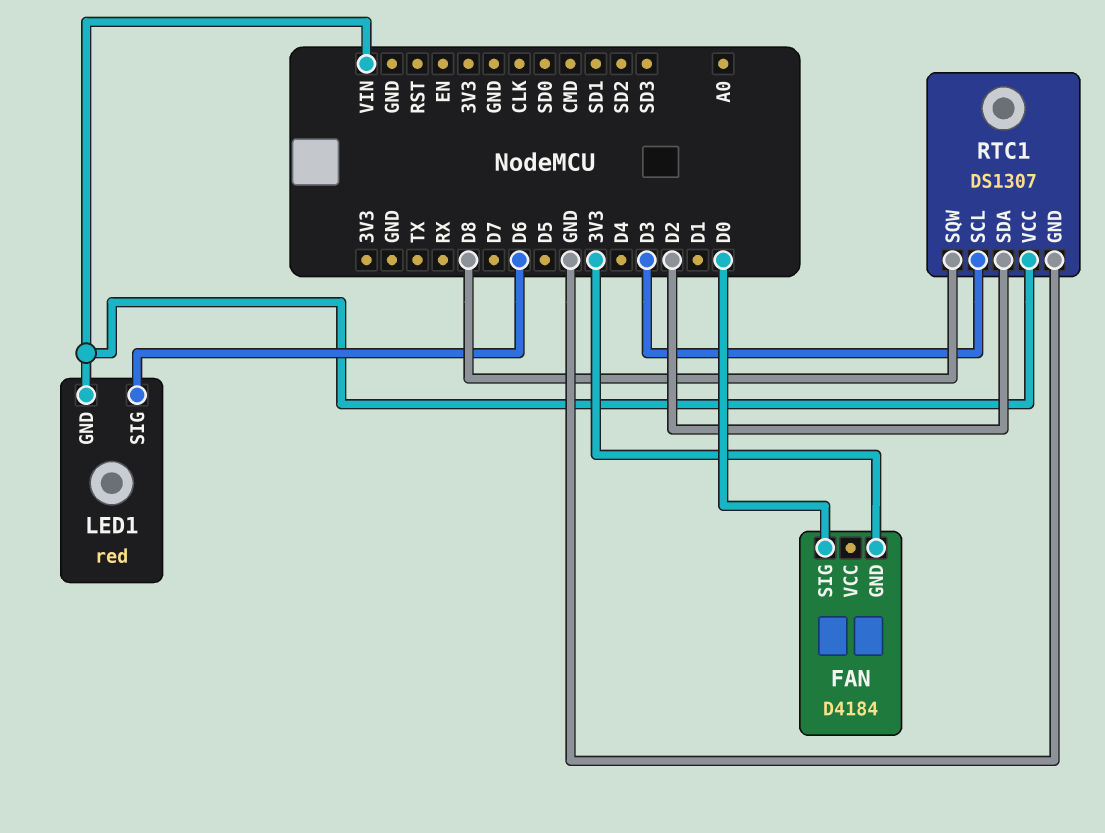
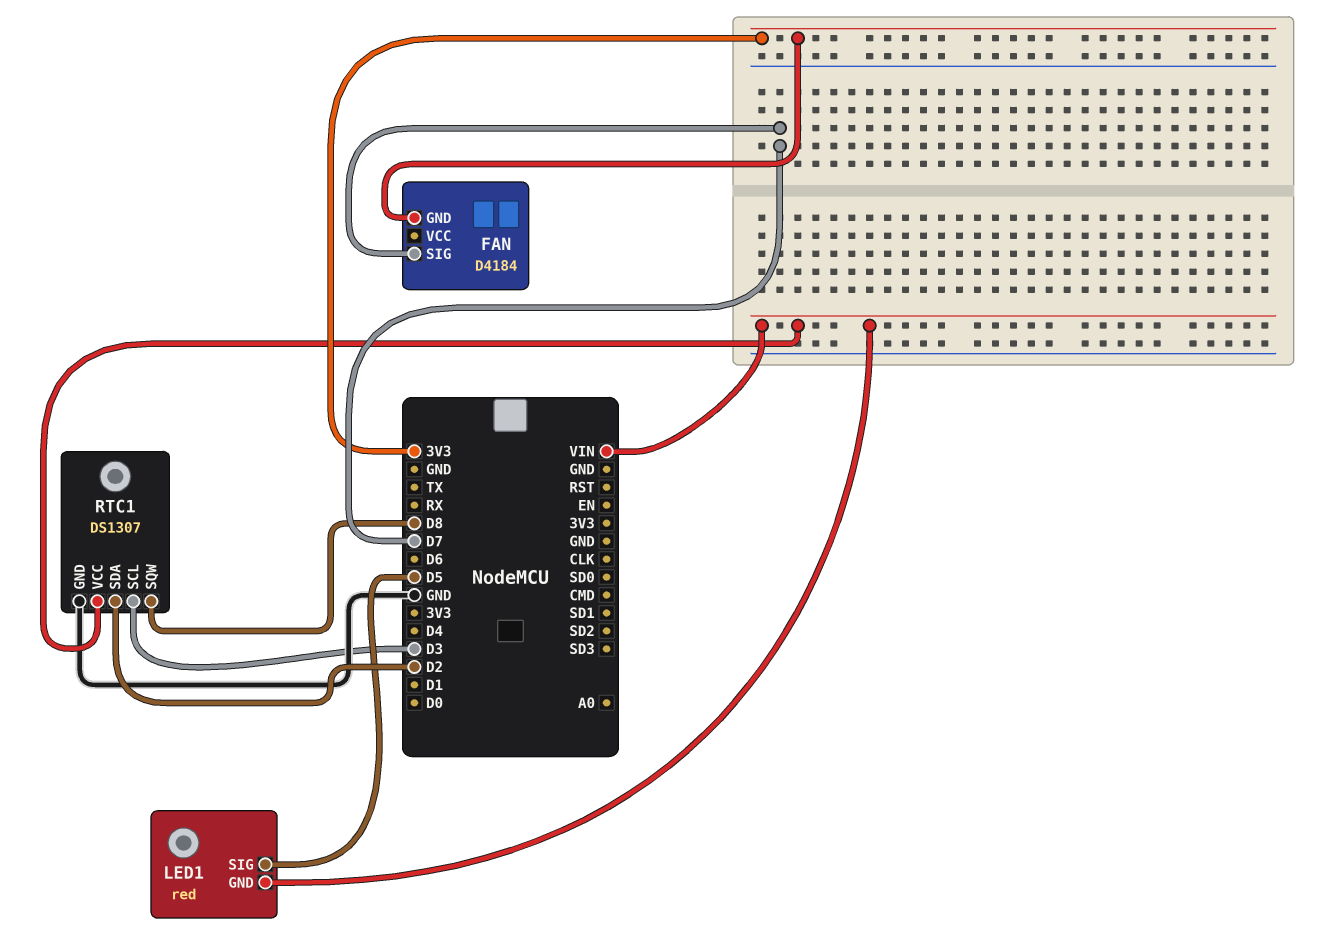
FAN pin SIG: D0 -> D7
LED1 pin SIG: D6 -> D5

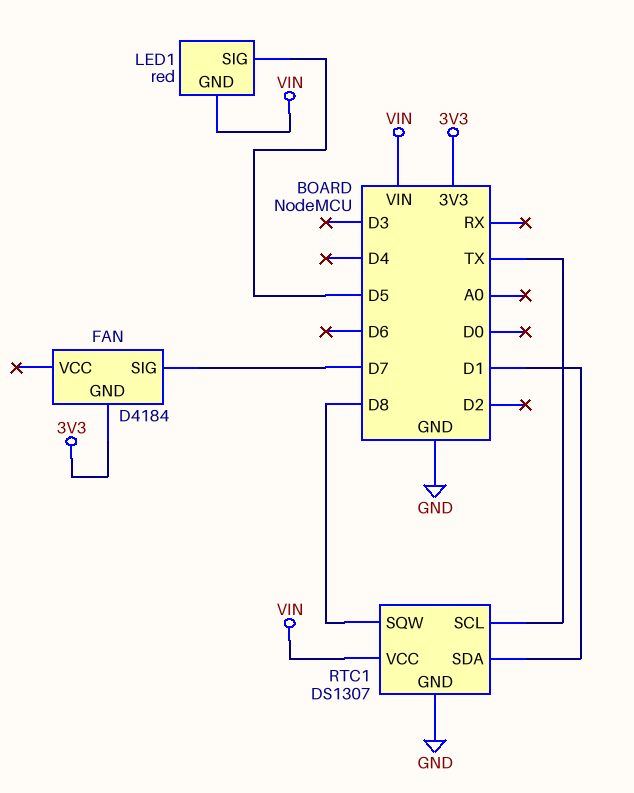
RTC1 pin SCL: D3 -> TX
RTC1 pin SDA: D2 -> D1

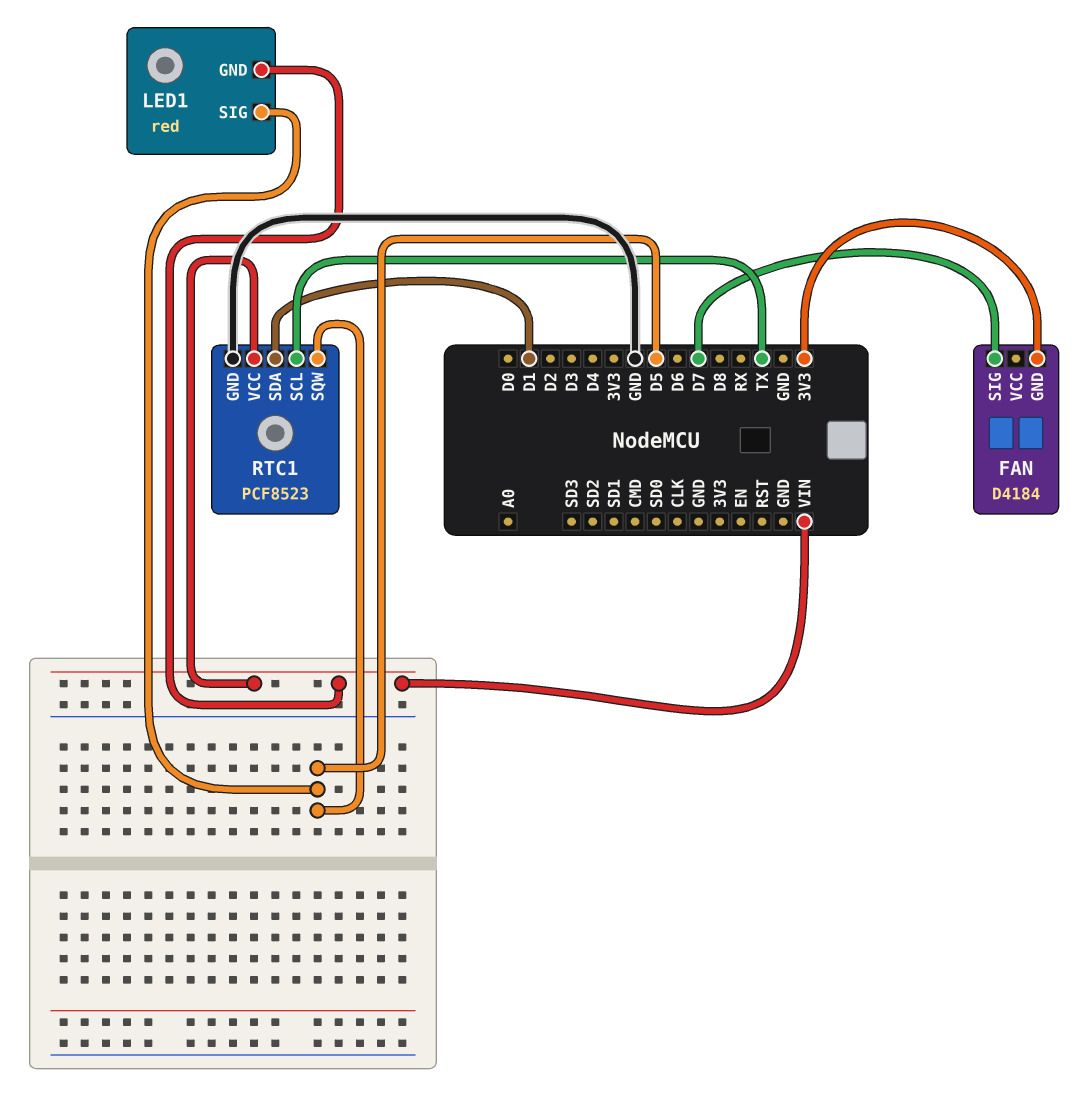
RTC1: DS1307 -> PCF8523
RTC1 pin SQW: D8 -> D5

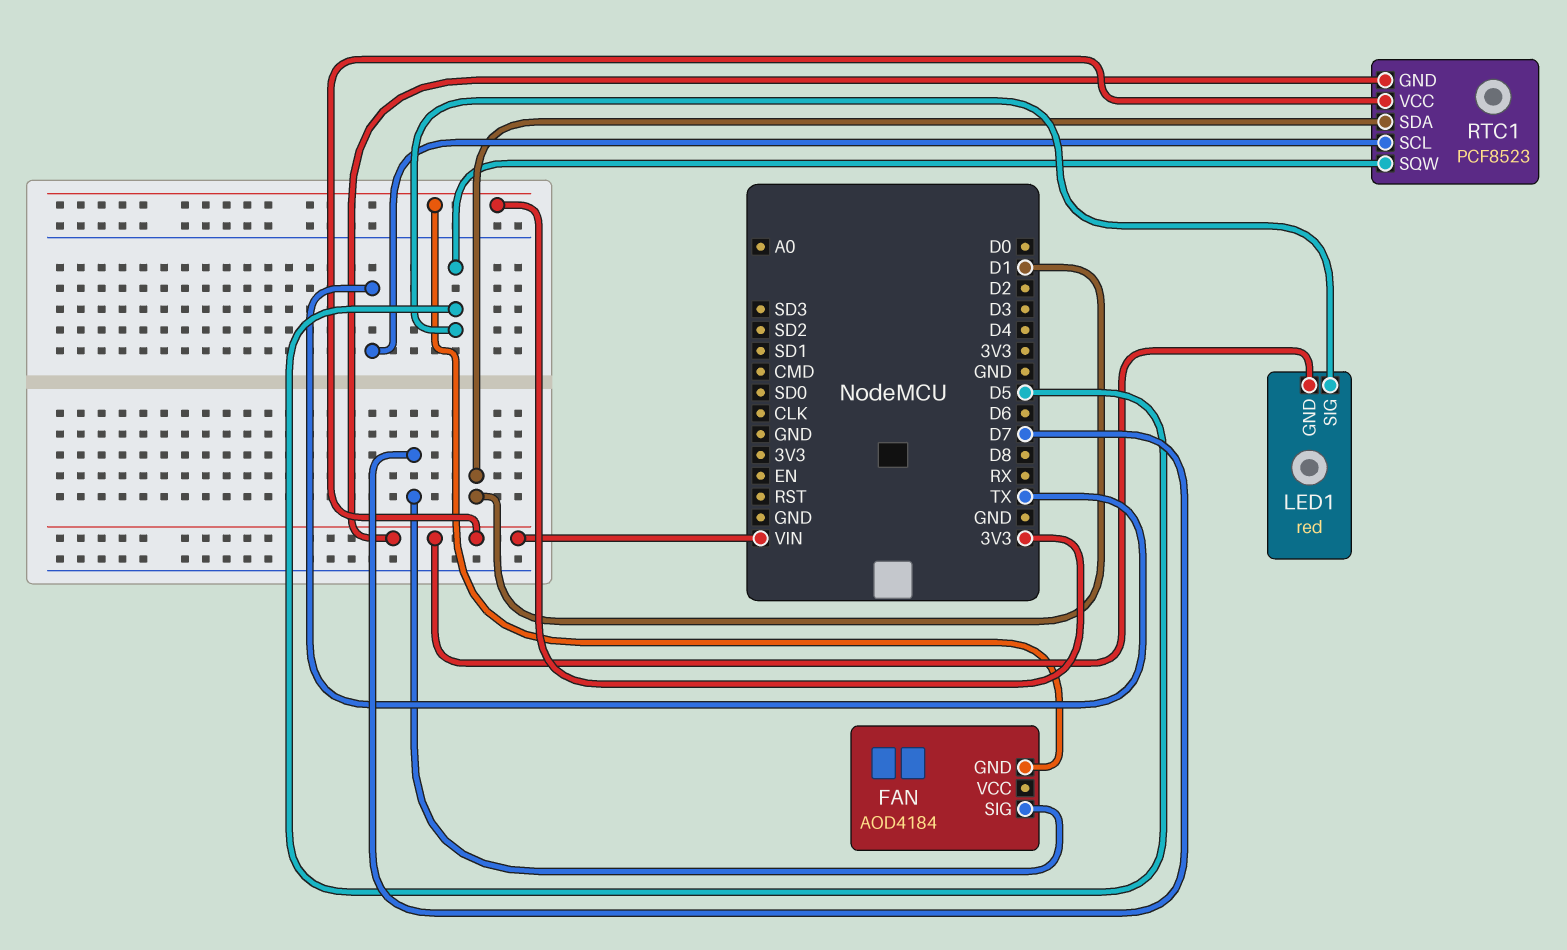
FAN: D4184 -> AOD4184
RTC1 pin GND: GND -> VIN

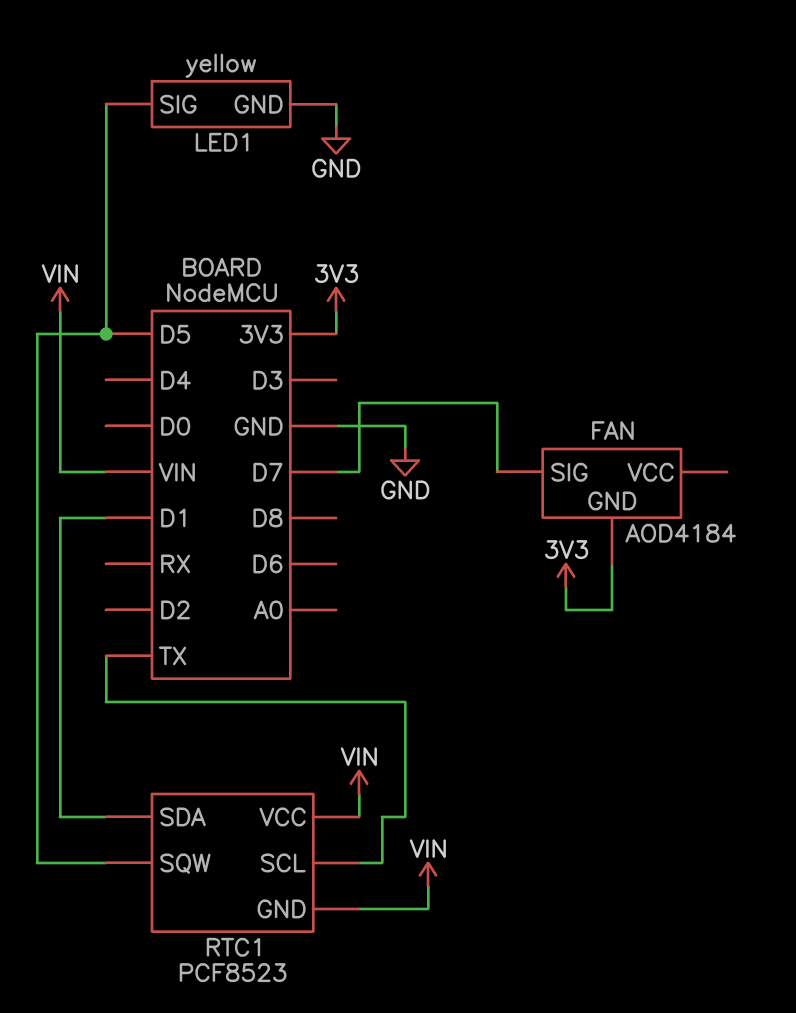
LED1: red -> yellow
LED1 pin GND: VIN -> GND

